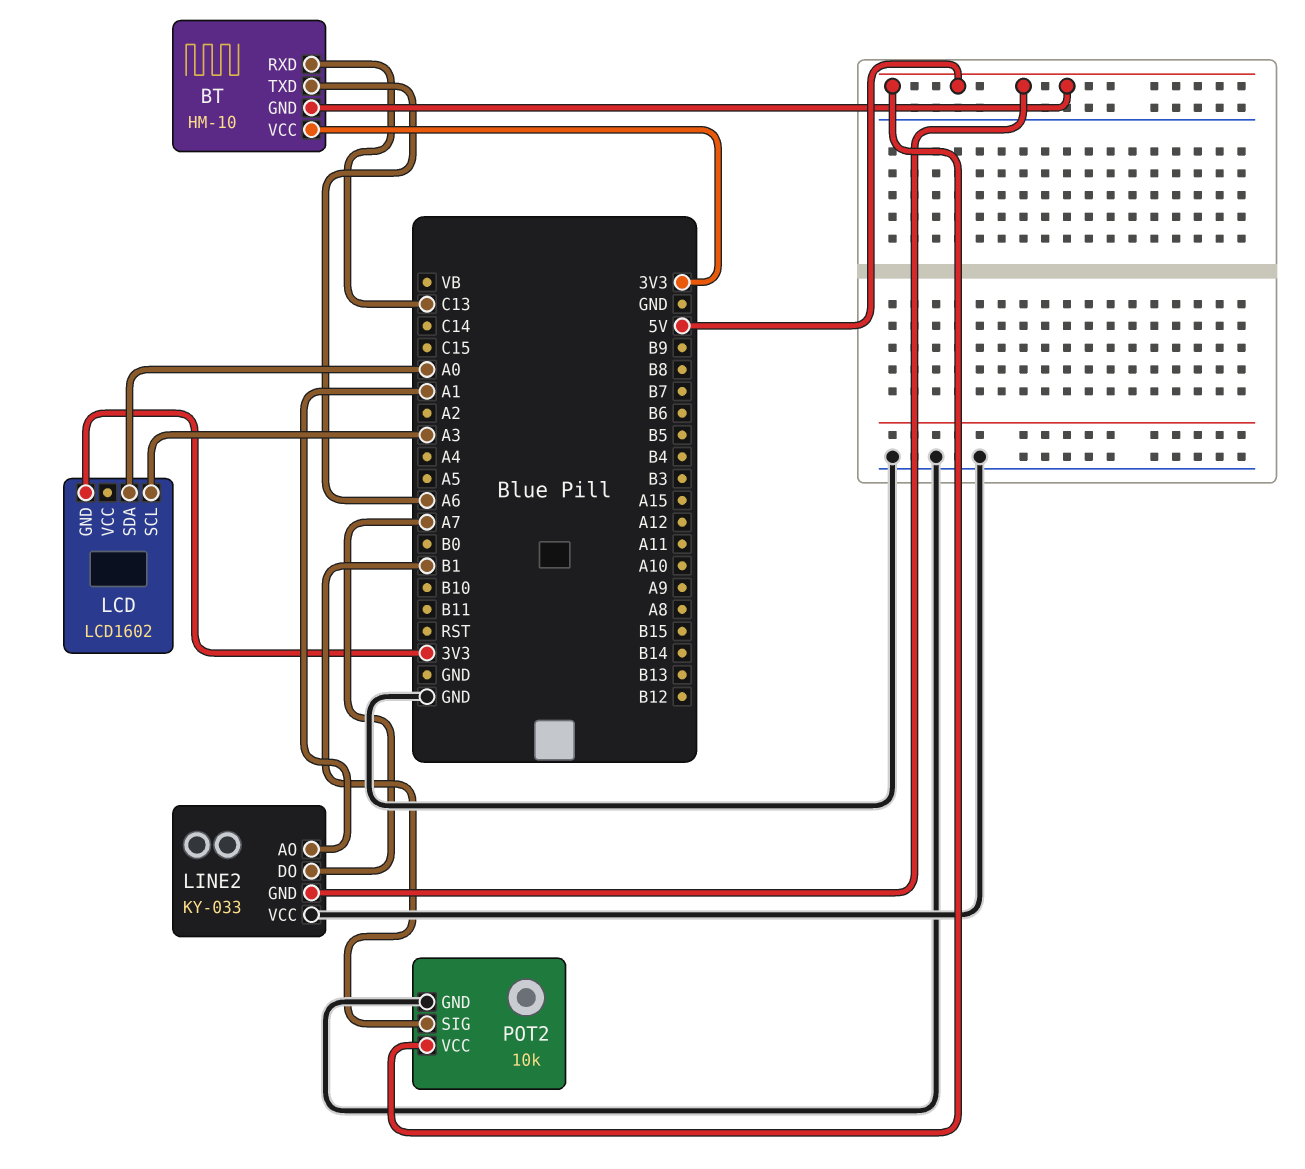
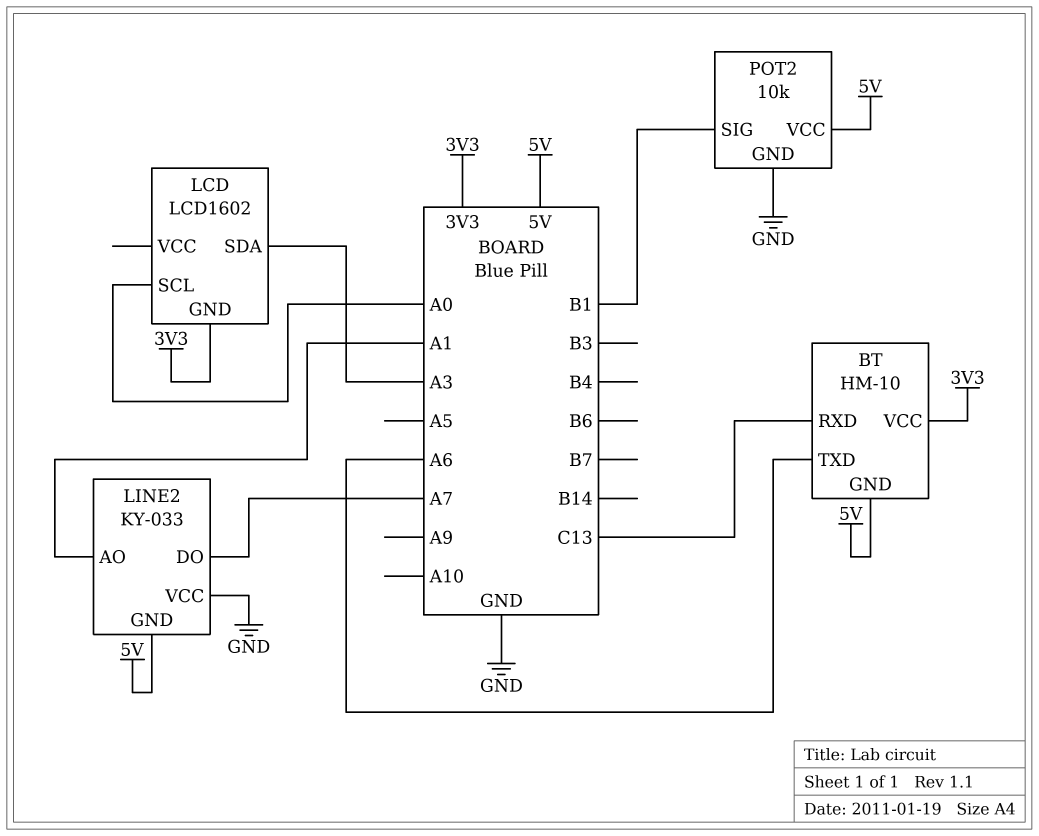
LCD pin SCL: A3 -> A0
LCD pin SDA: A0 -> A3

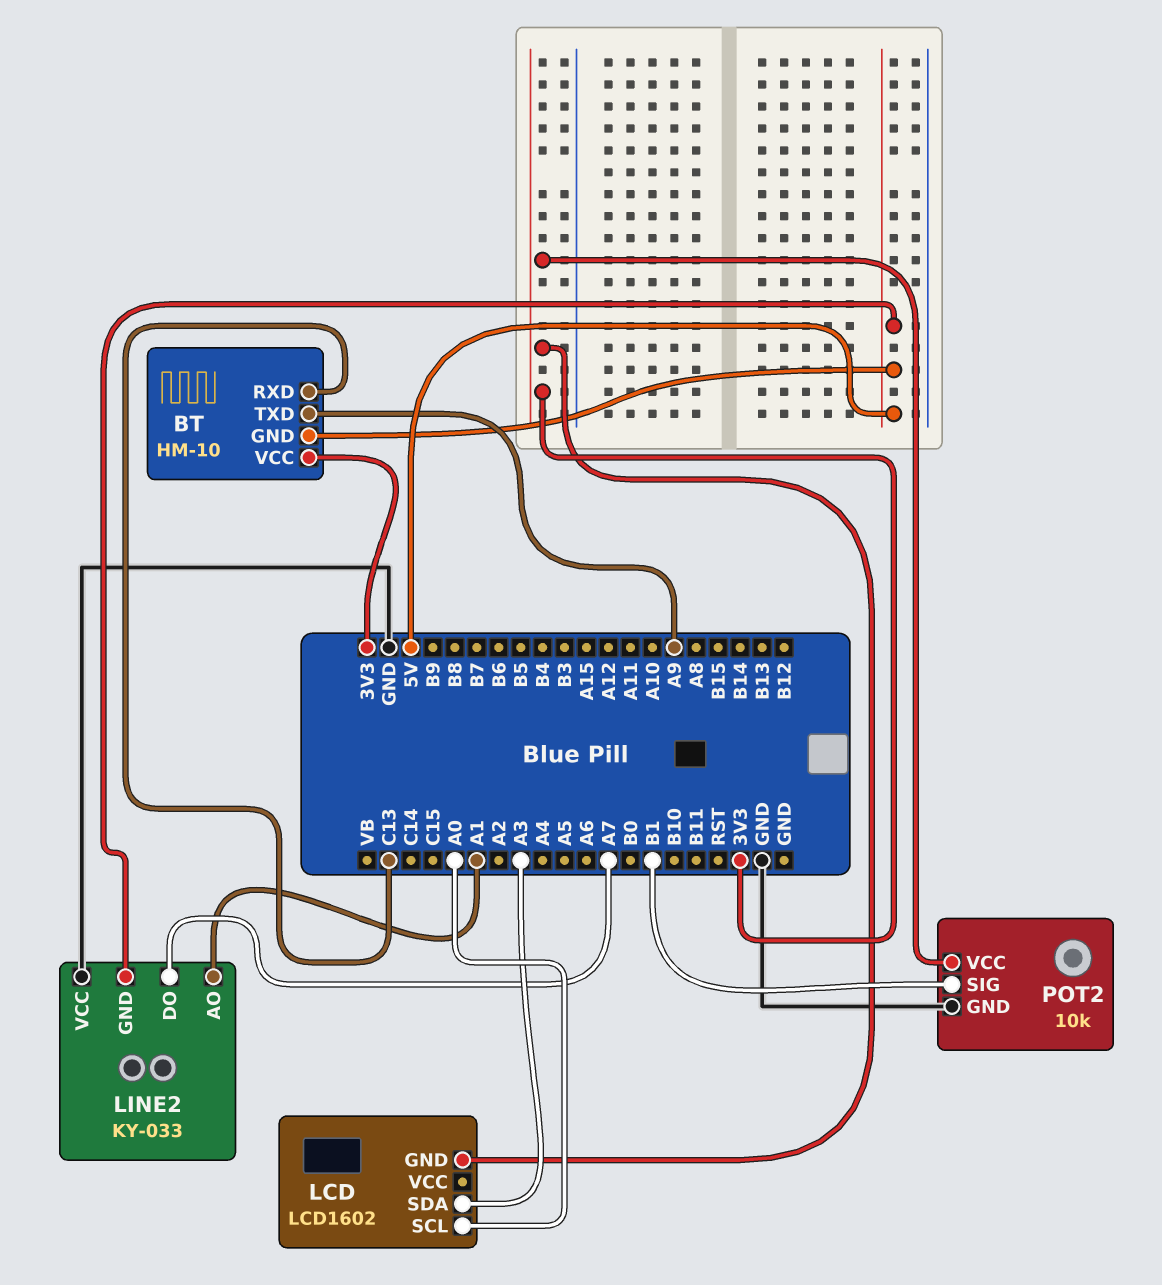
BT pin TXD: A6 -> A9
POT2 pin VCC: 5V -> 3V3

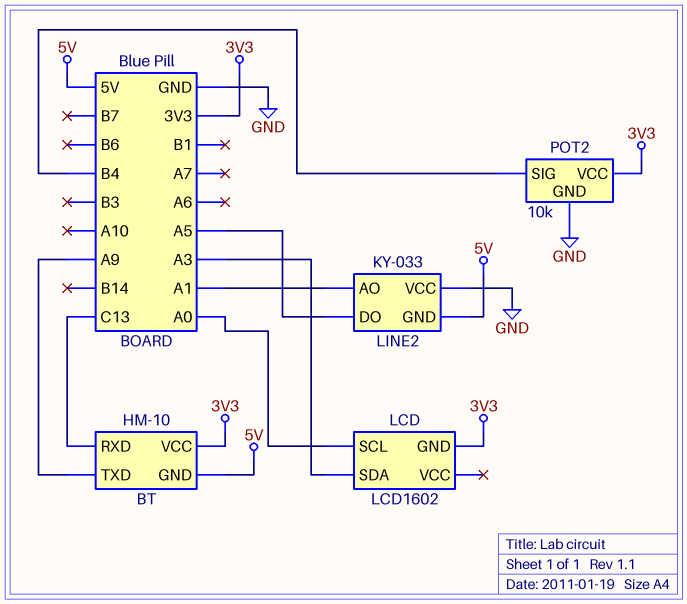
LINE2 pin DO: A7 -> A5
POT2 pin SIG: B1 -> B4

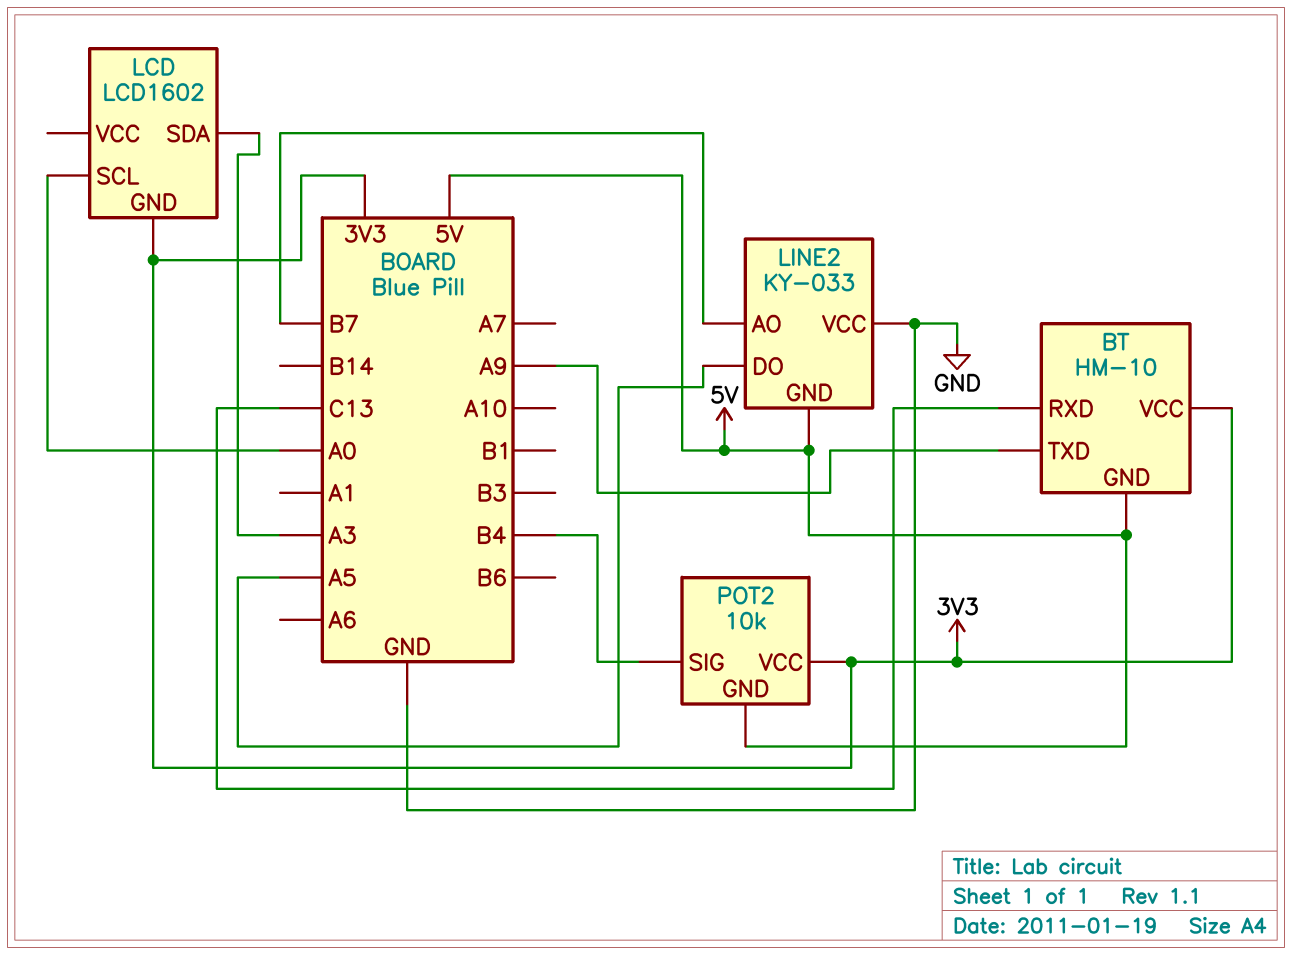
LINE2 pin AO: A1 -> B7
POT2 pin GND: GND -> 5V

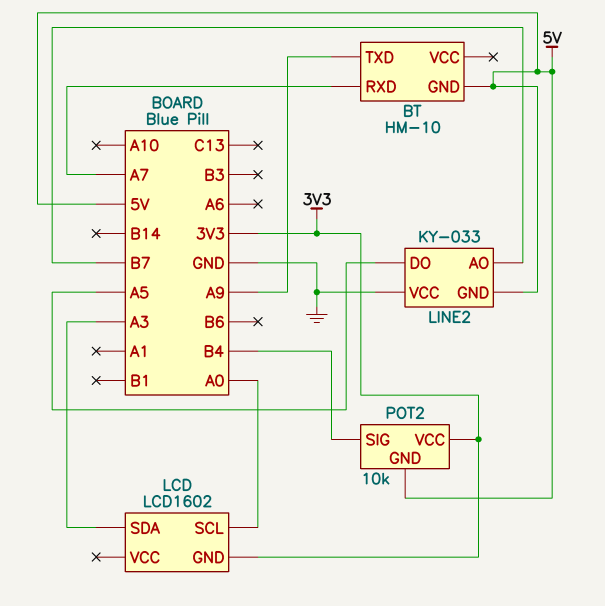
BT pin RXD: C13 -> A7
BT pin VCC: 3V3 -> none

